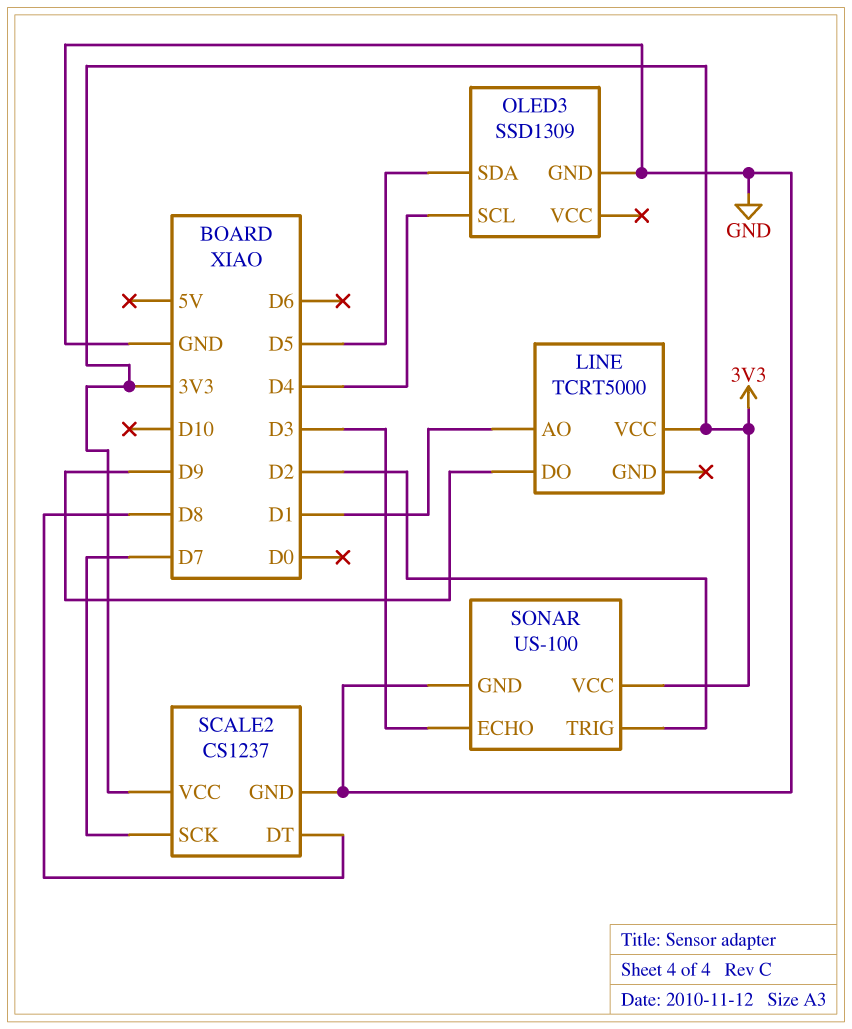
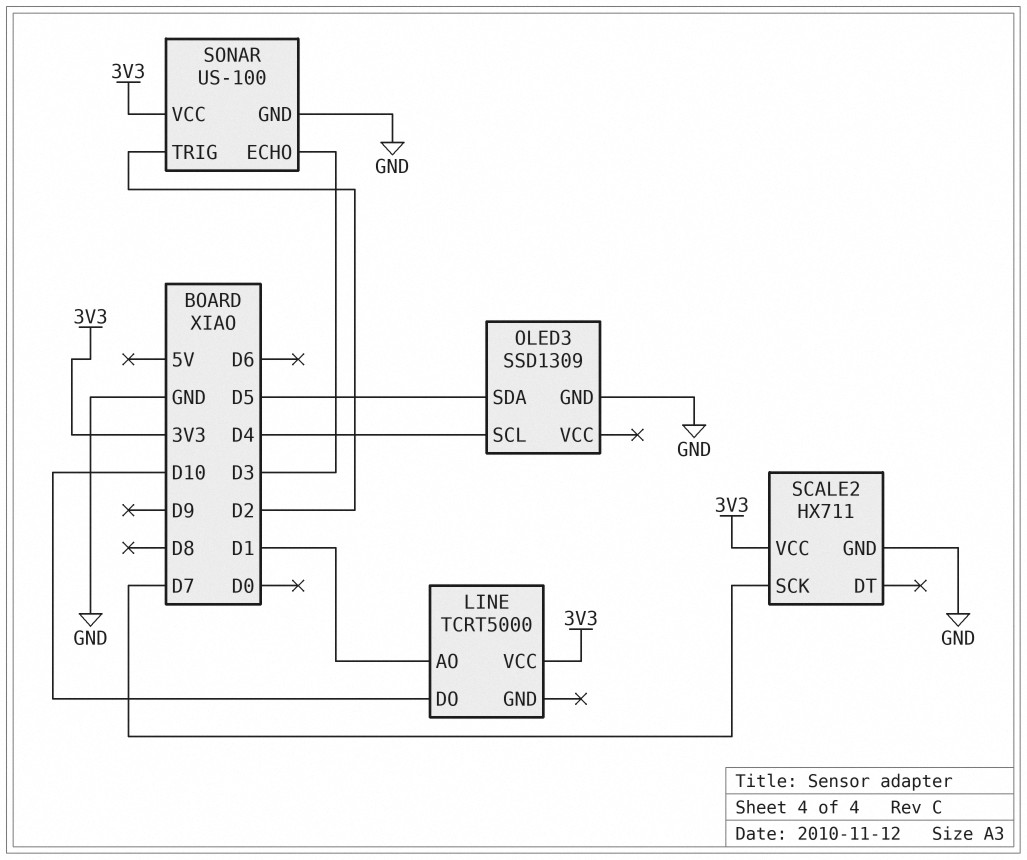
LINE pin DO: D9 -> D10
SCALE2: CS1237 -> HX711
SCALE2 pin DT: D8 -> none

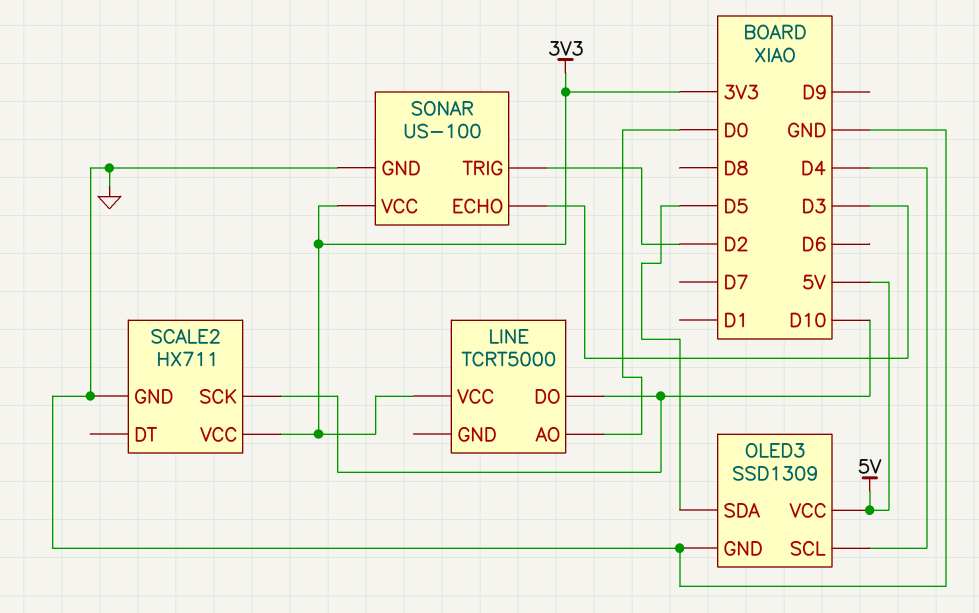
LINE pin AO: D1 -> D0
OLED3 pin VCC: none -> 5V
SCALE2 pin SCK: D7 -> D10

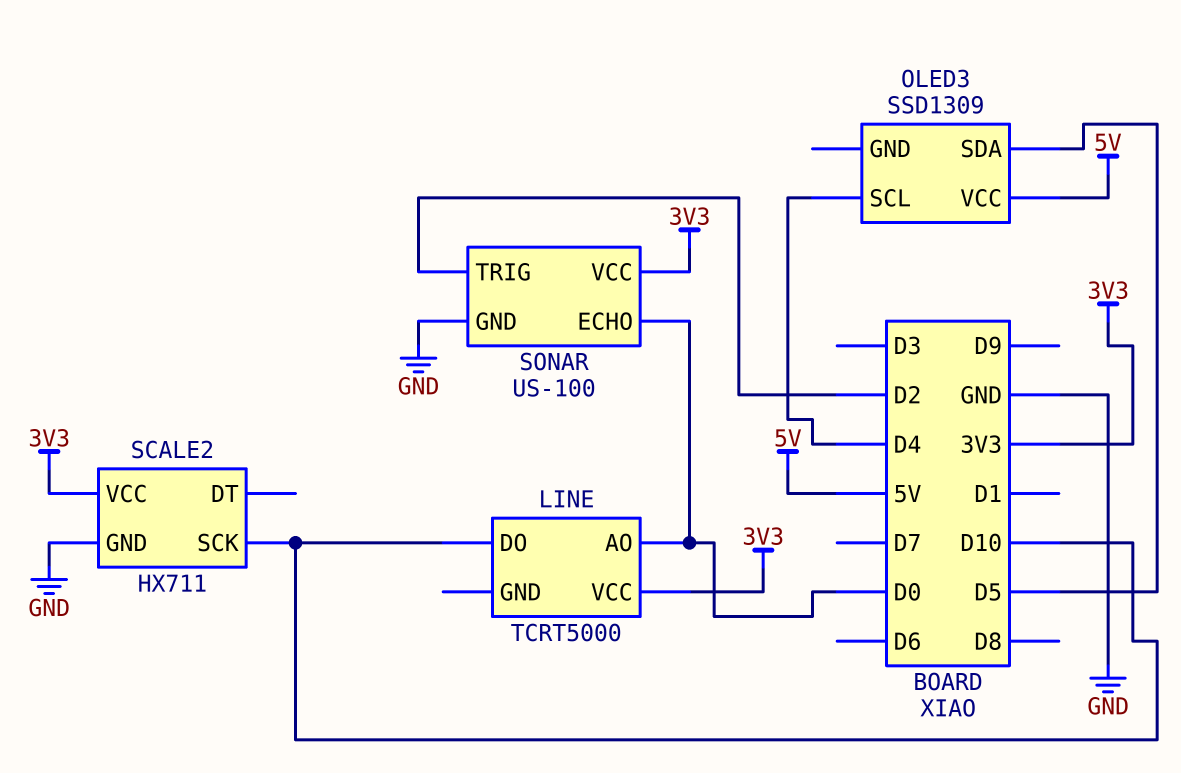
OLED3 pin GND: GND -> none
SONAR pin ECHO: D3 -> D0

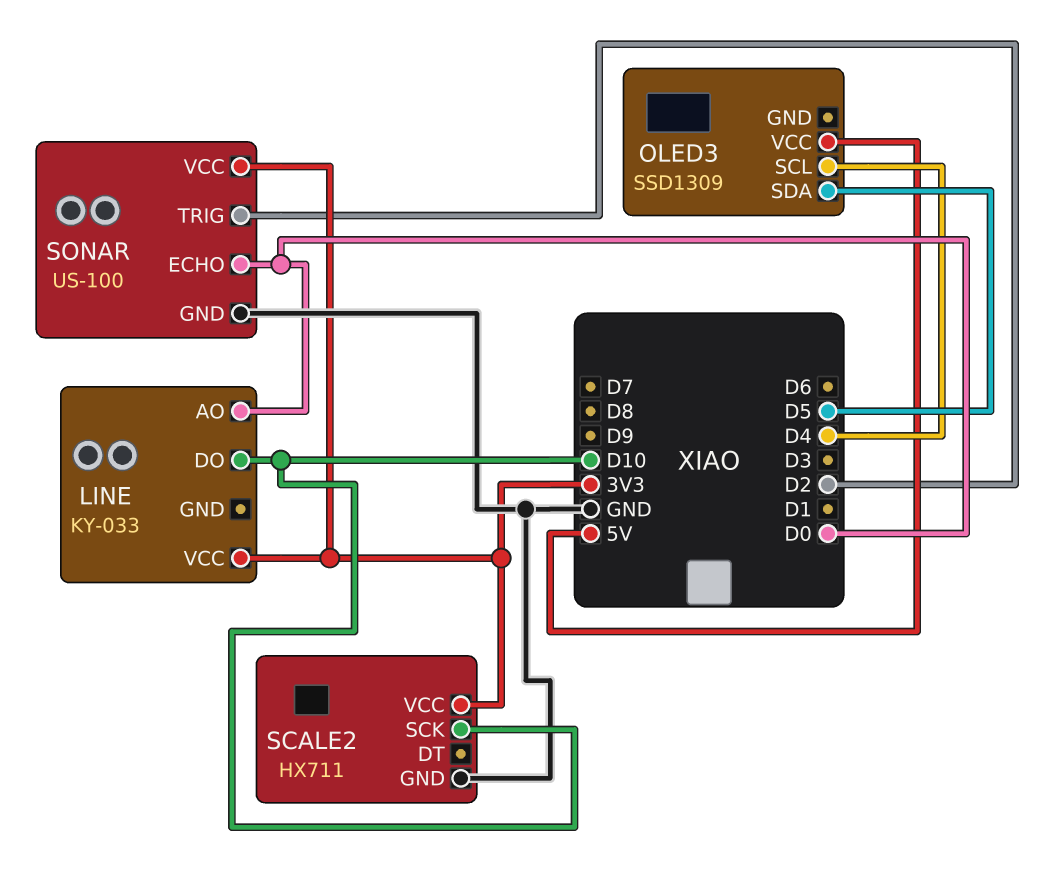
LINE: TCRT5000 -> KY-033

